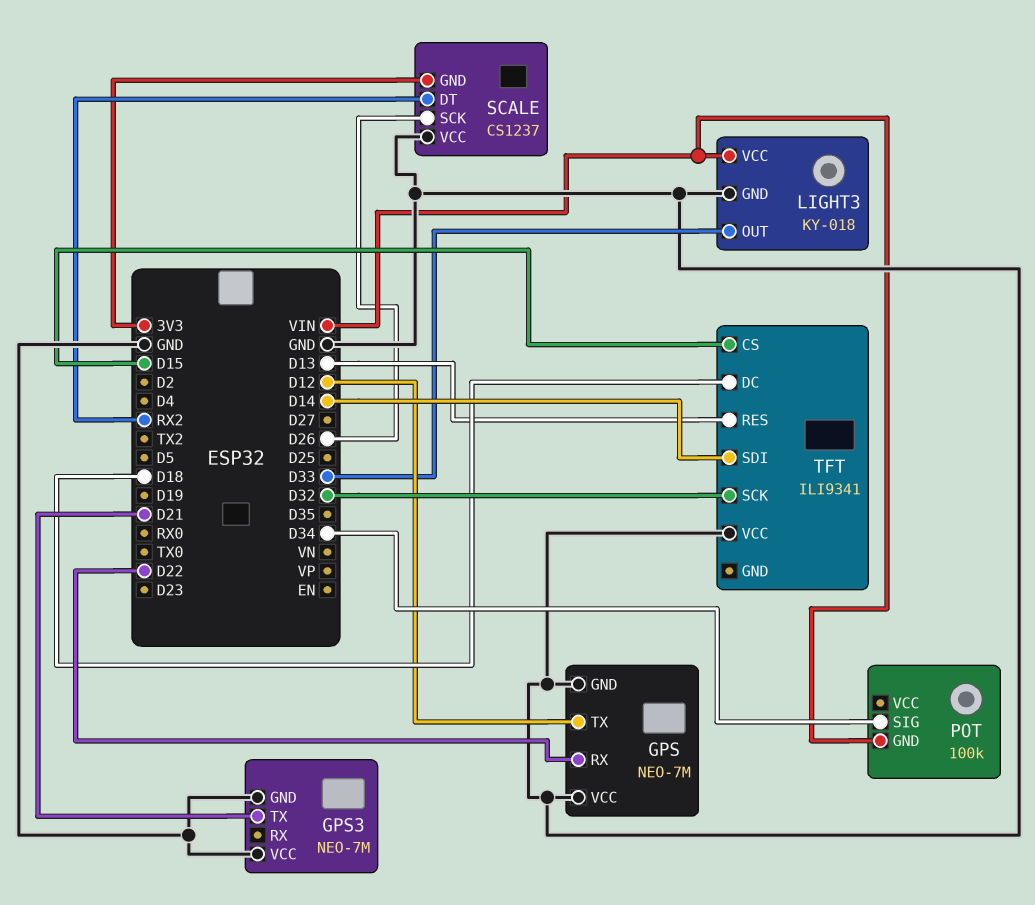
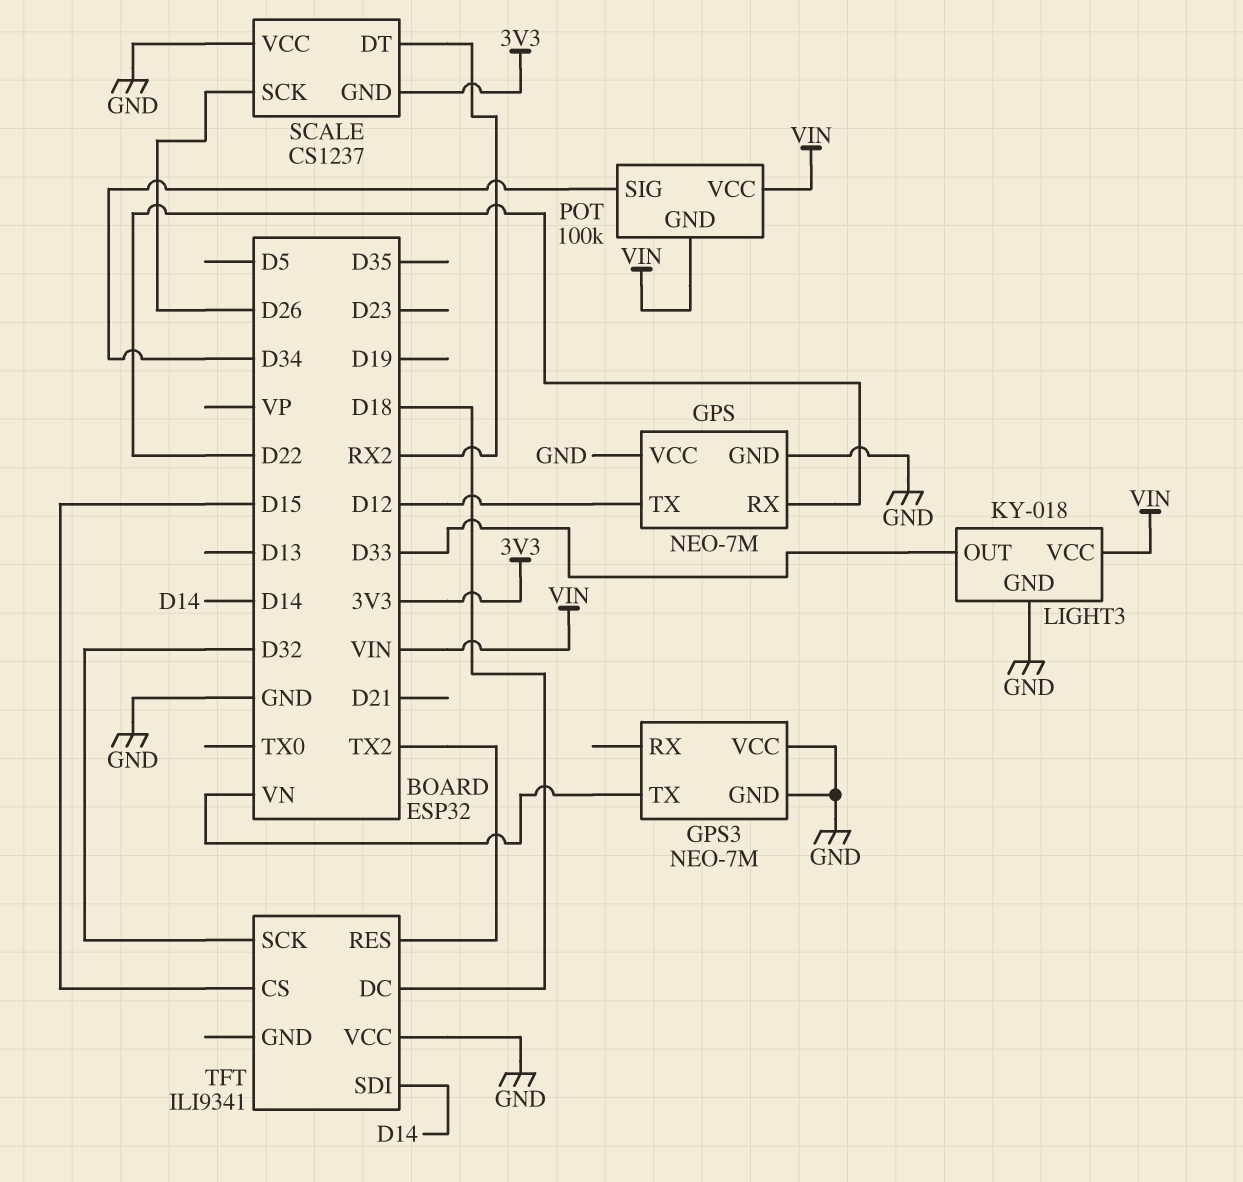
GPS3 pin TX: D21 -> VN
POT pin VCC: none -> VIN
TFT pin RES: D13 -> TX2

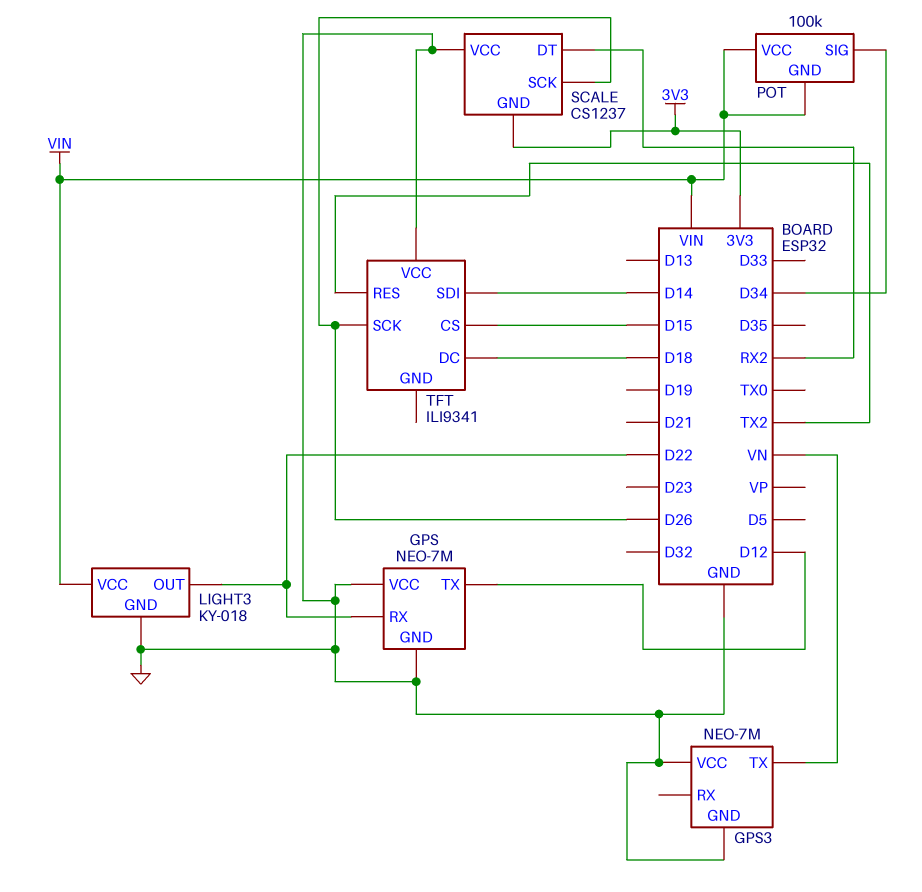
LIGHT3 pin OUT: D33 -> D22
TFT pin SCK: D32 -> D26

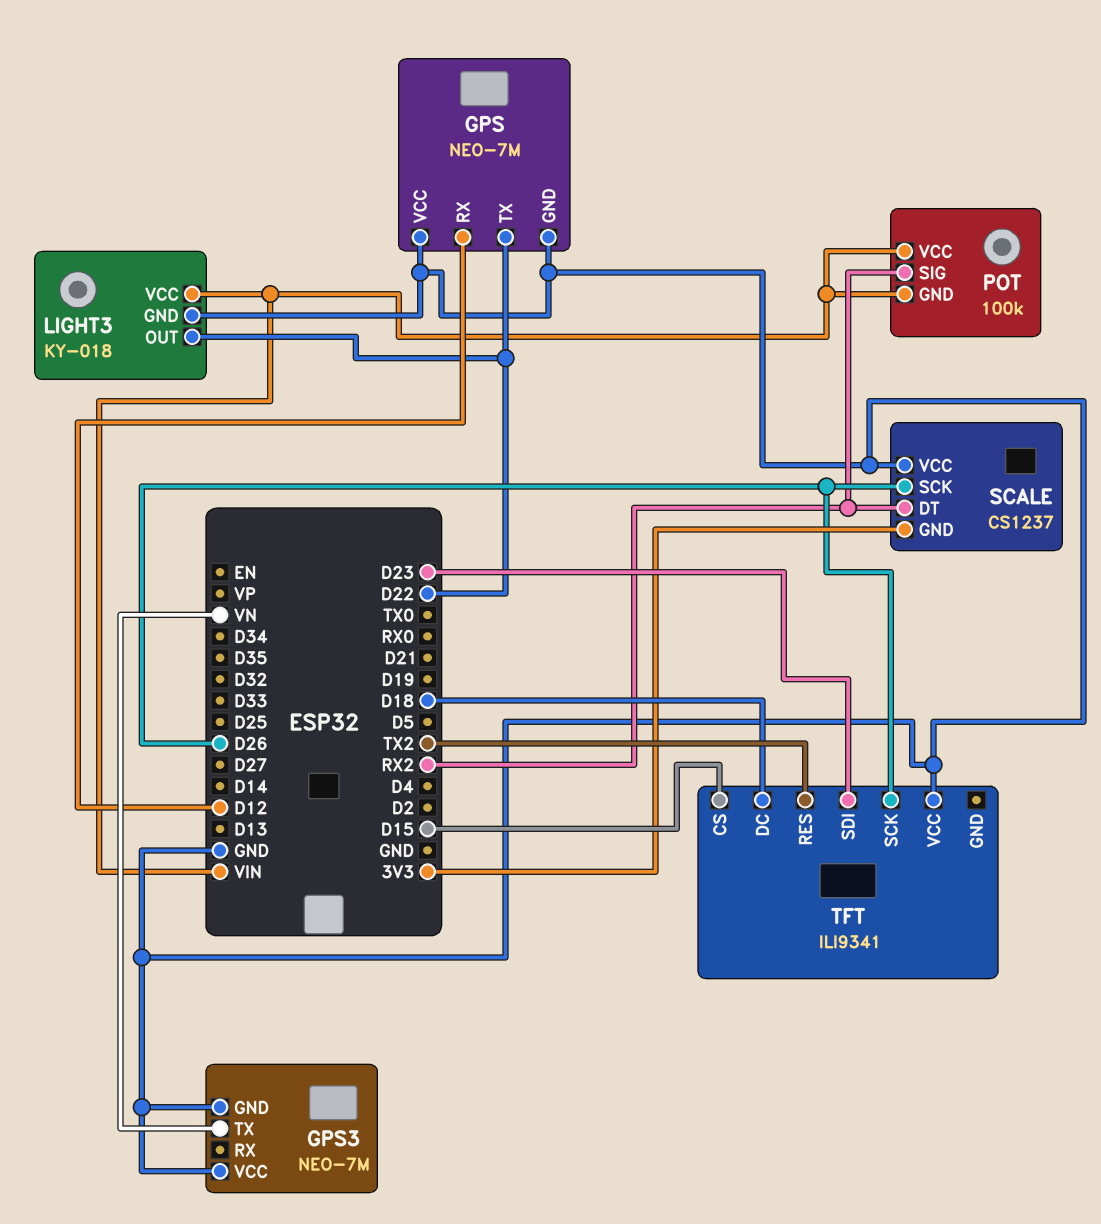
GPS pin RX: D22 -> D12
GPS pin TX: D12 -> D22
POT pin SIG: D34 -> RX2
TFT pin SDI: D14 -> D23

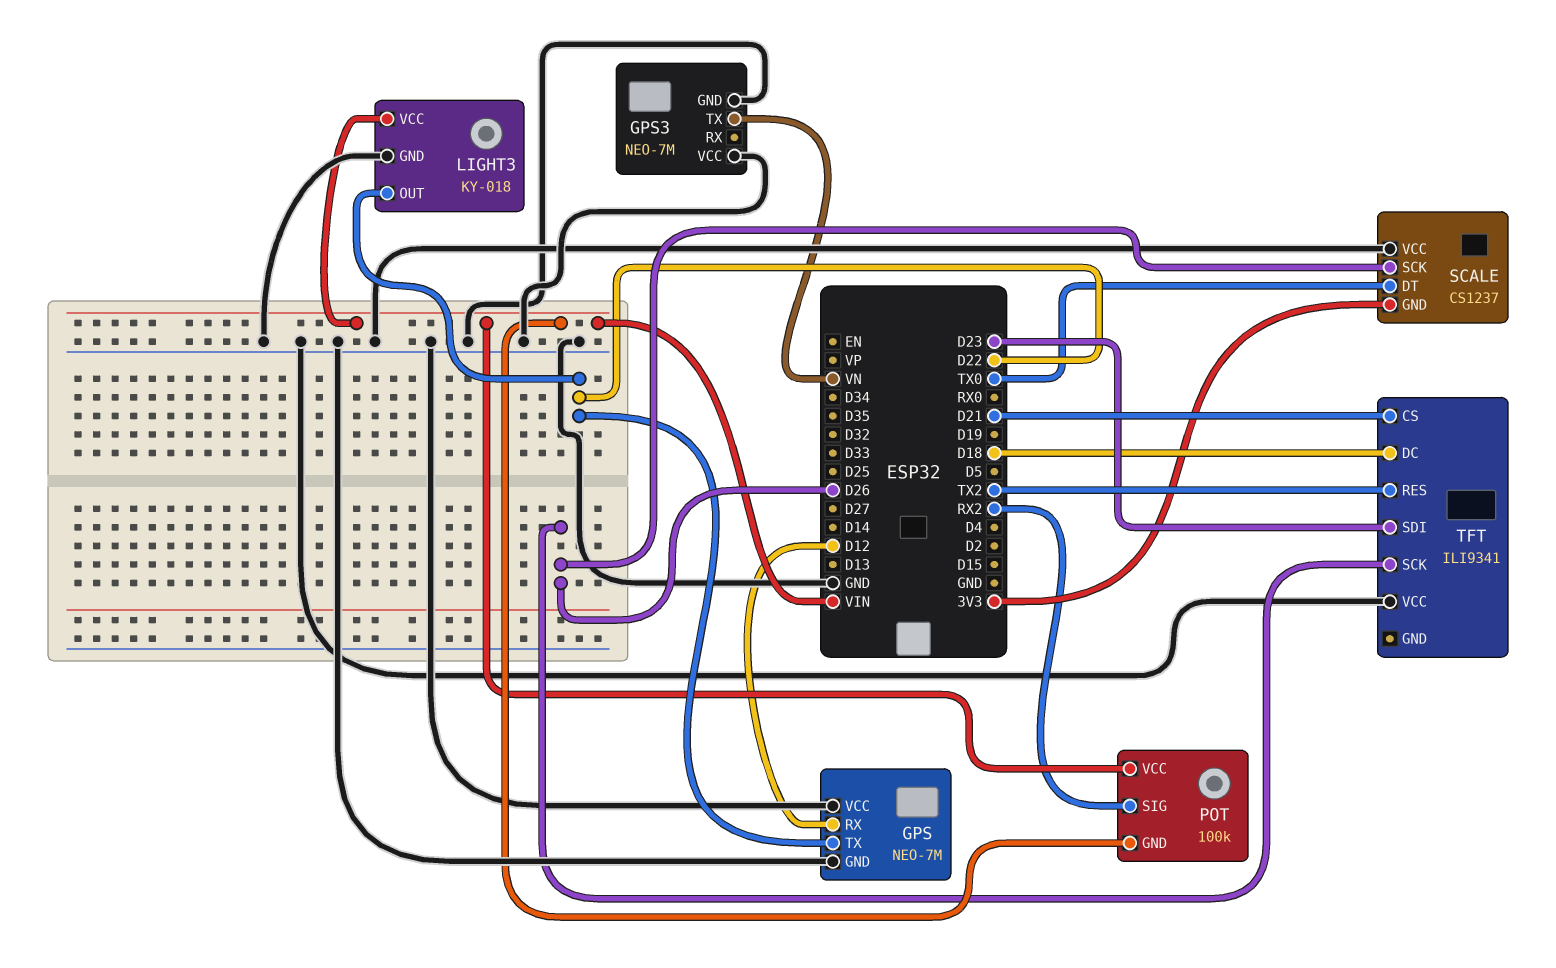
SCALE pin DT: RX2 -> TX0
TFT pin CS: D15 -> D21

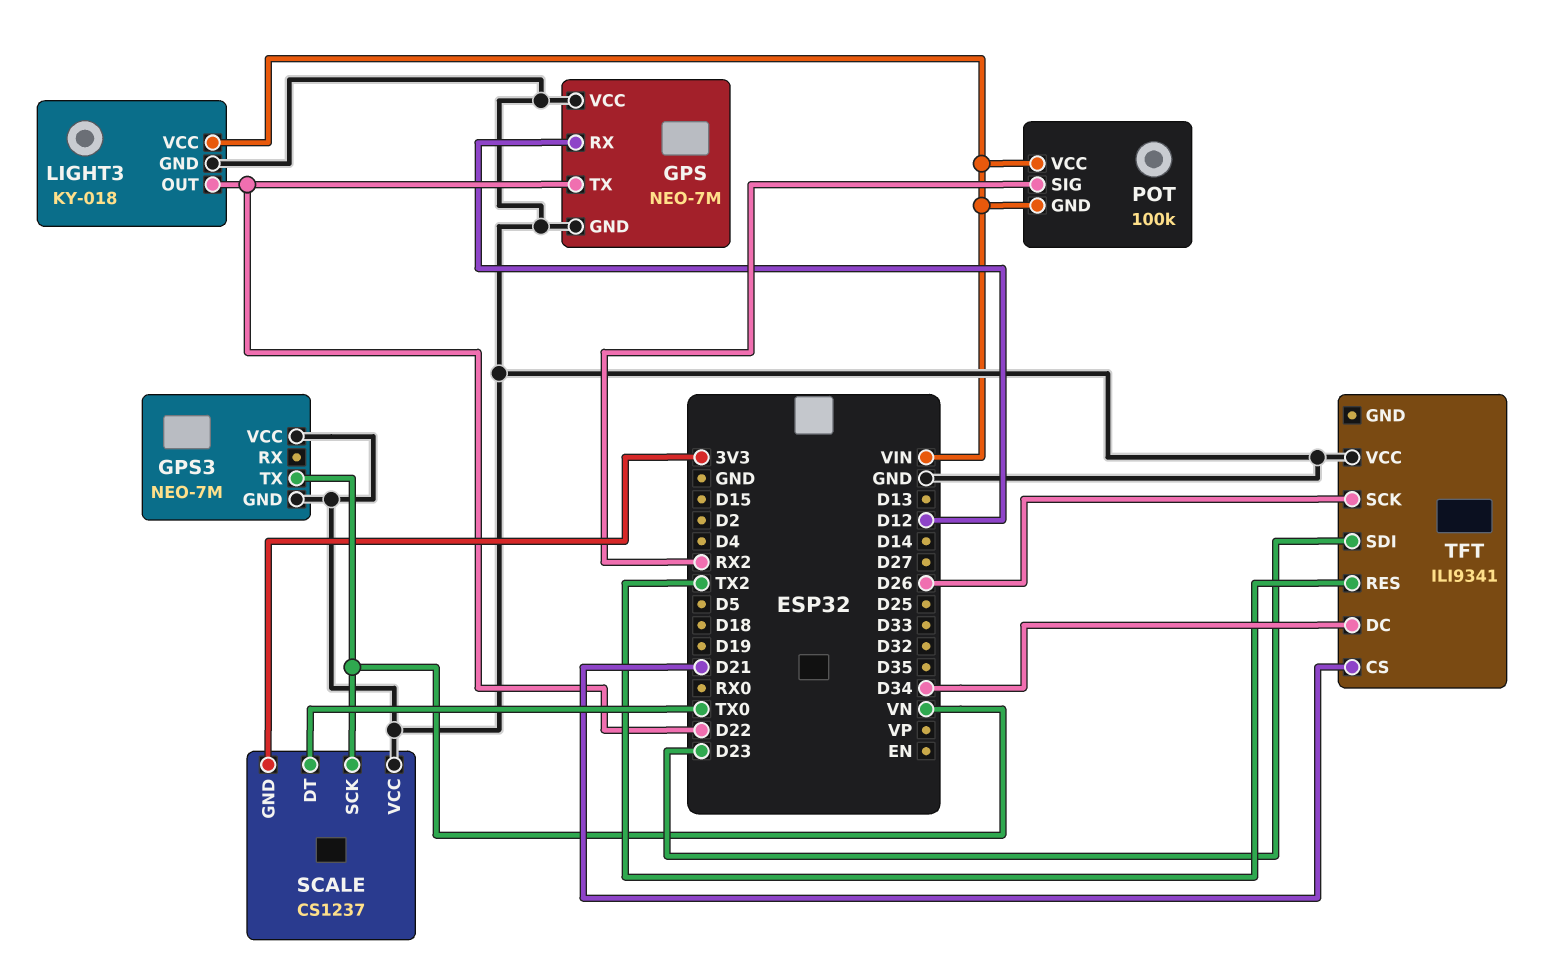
SCALE pin SCK: D26 -> VN
TFT pin DC: D18 -> D34

